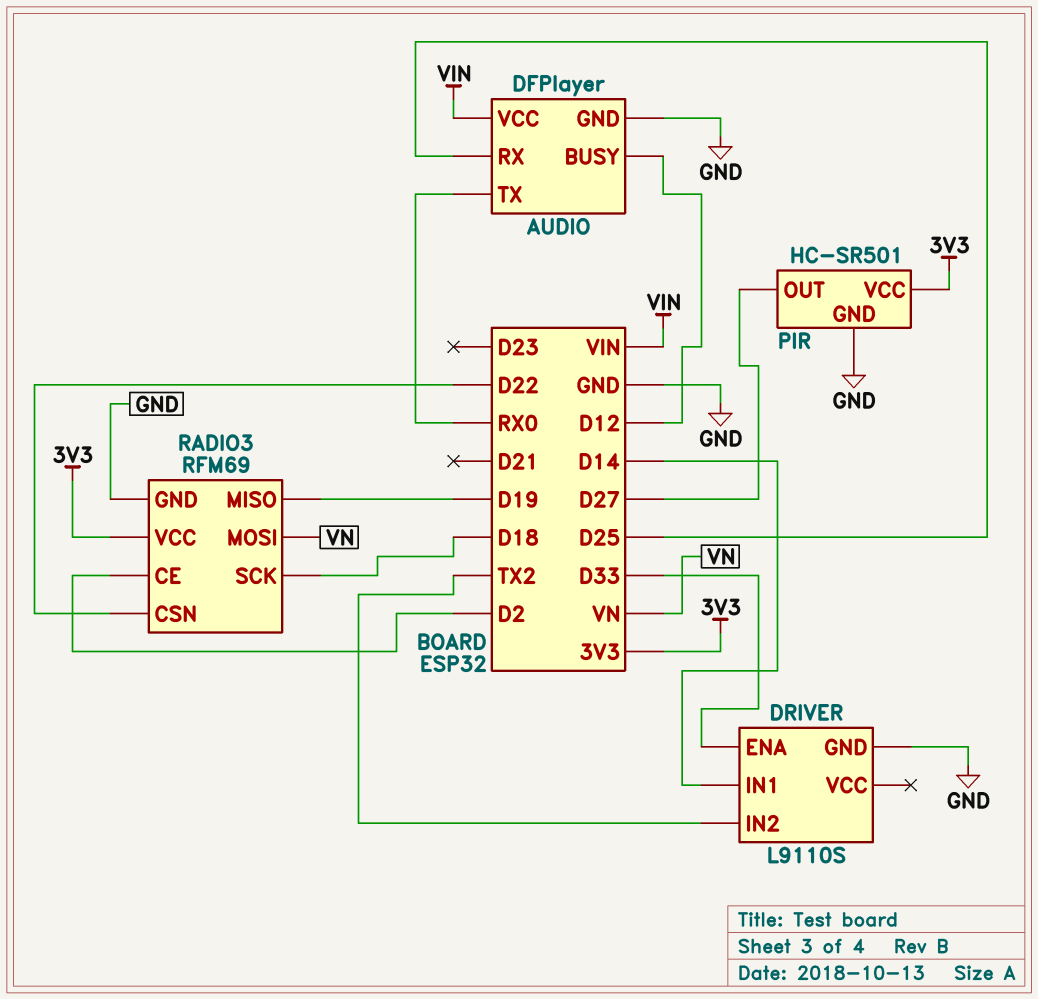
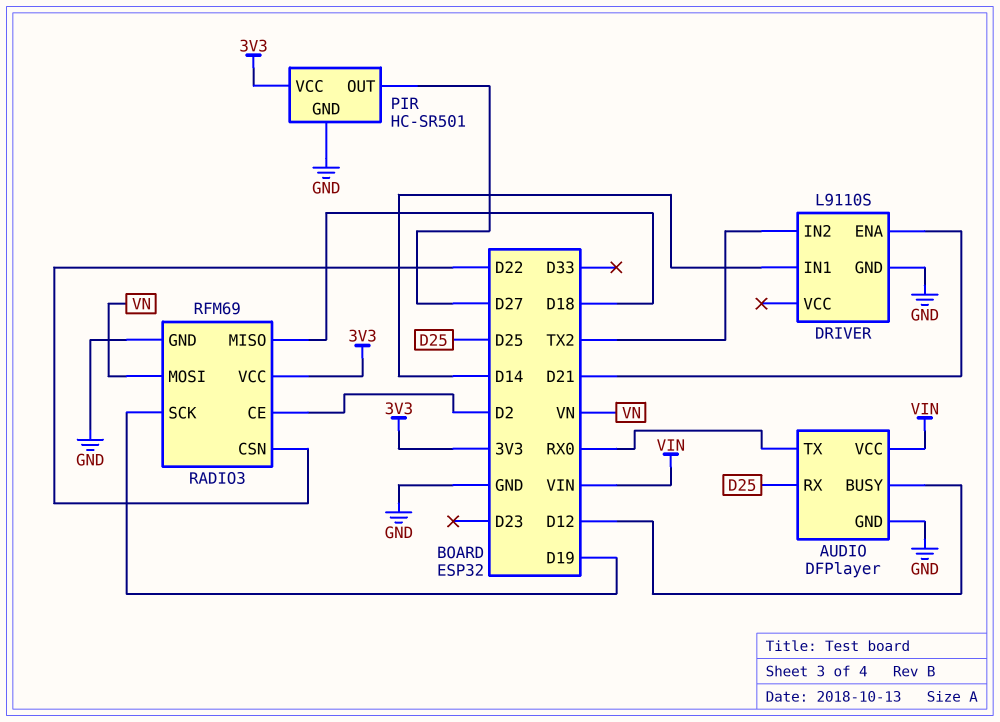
DRIVER pin ENA: D33 -> D21
RADIO3 pin MISO: D19 -> D18
RADIO3 pin SCK: D18 -> D19

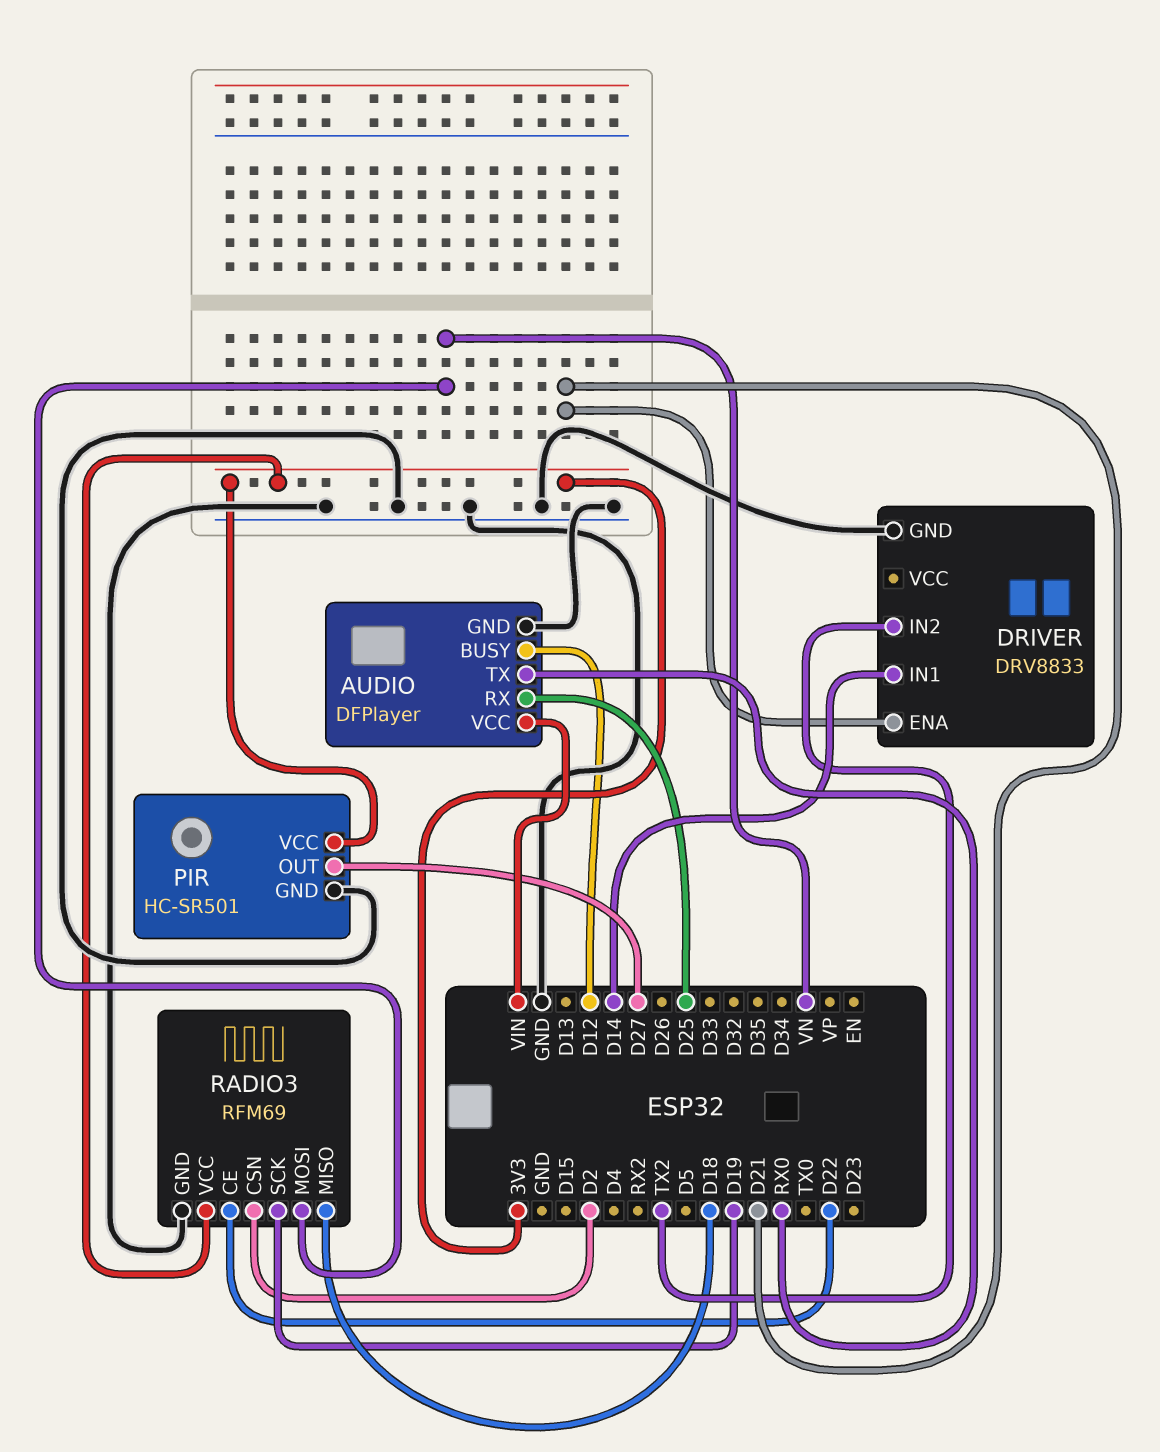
DRIVER: L9110S -> DRV8833
RADIO3 pin CE: D2 -> D22
RADIO3 pin CSN: D22 -> D2

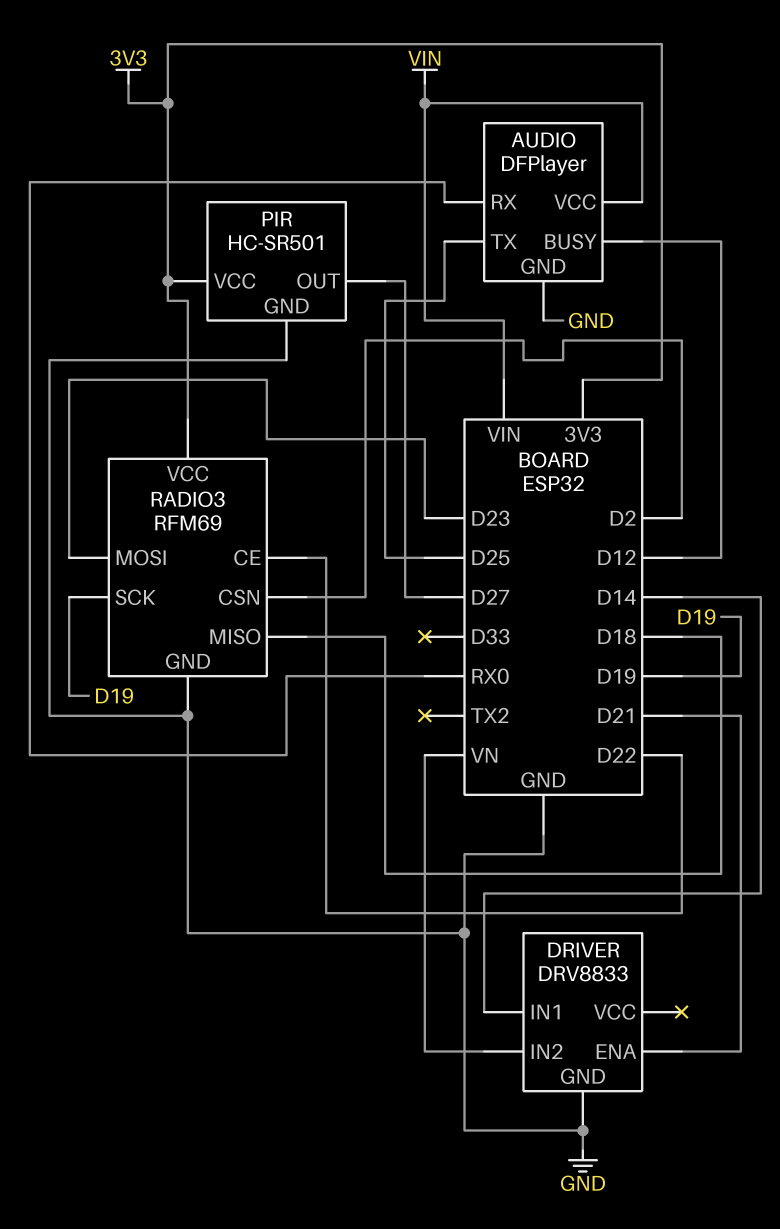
AUDIO pin RX: D25 -> RX0
AUDIO pin TX: RX0 -> D25
DRIVER pin IN2: TX2 -> VN
RADIO3 pin MOSI: VN -> D23

